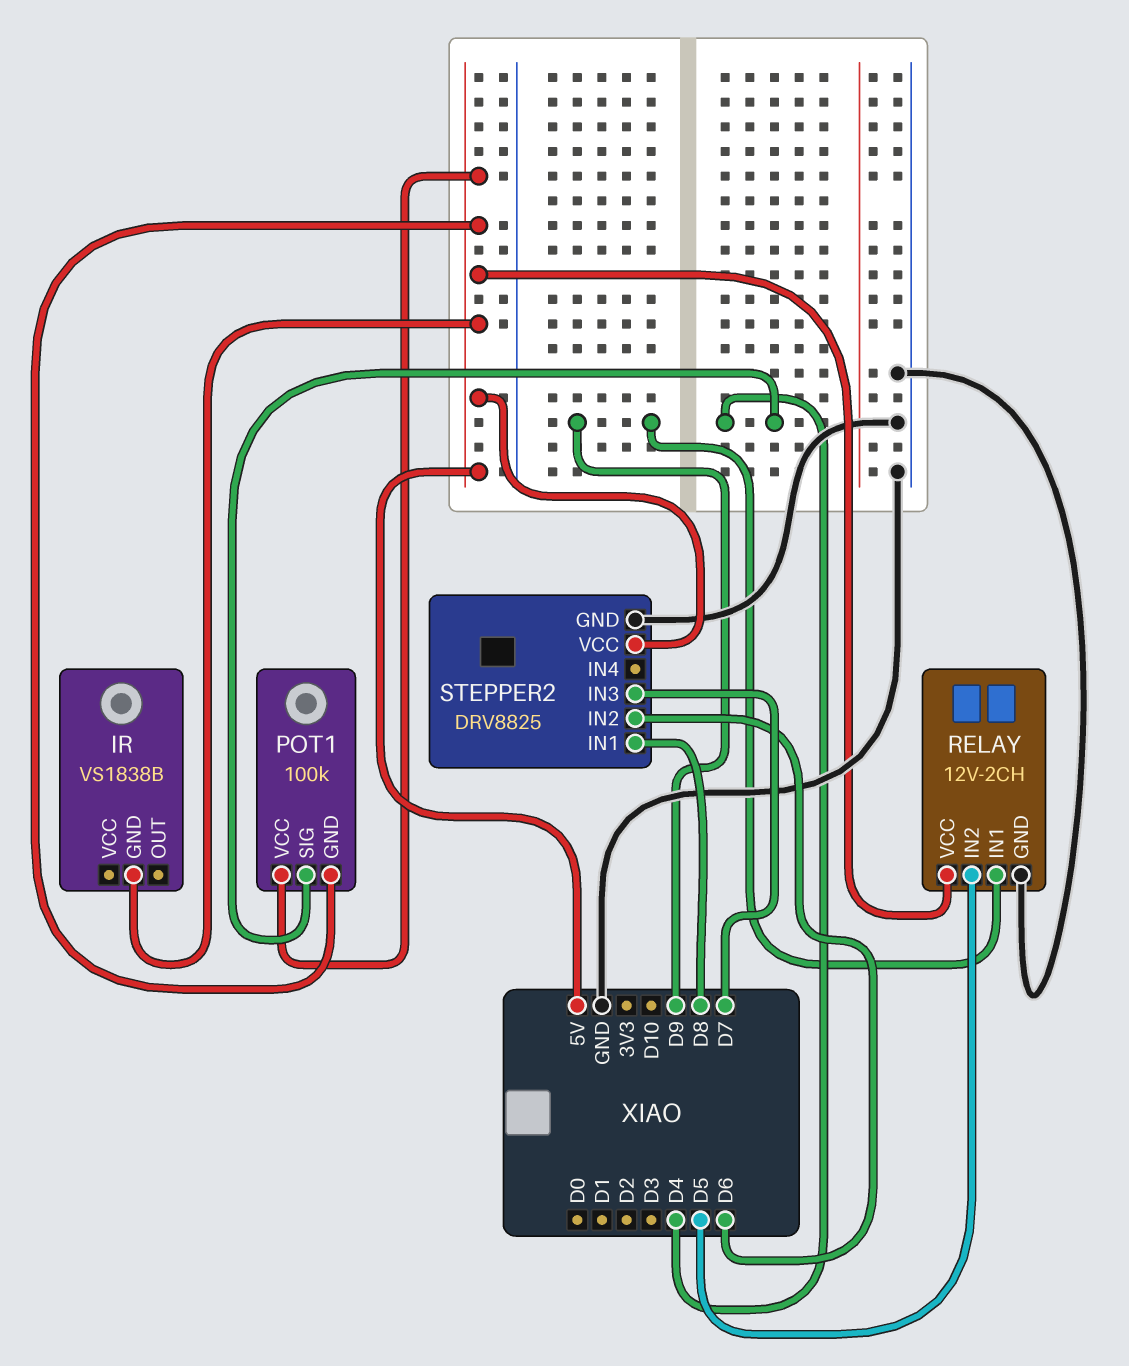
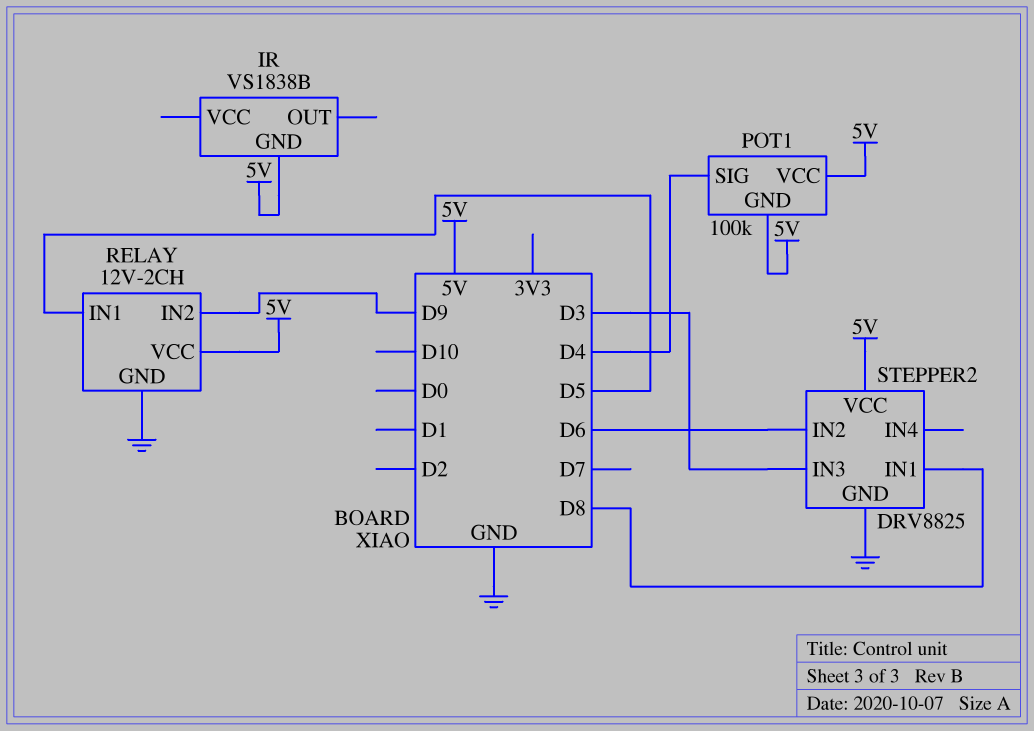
RELAY pin IN1: D9 -> D5
RELAY pin IN2: D5 -> D9
STEPPER2 pin IN3: D7 -> D3

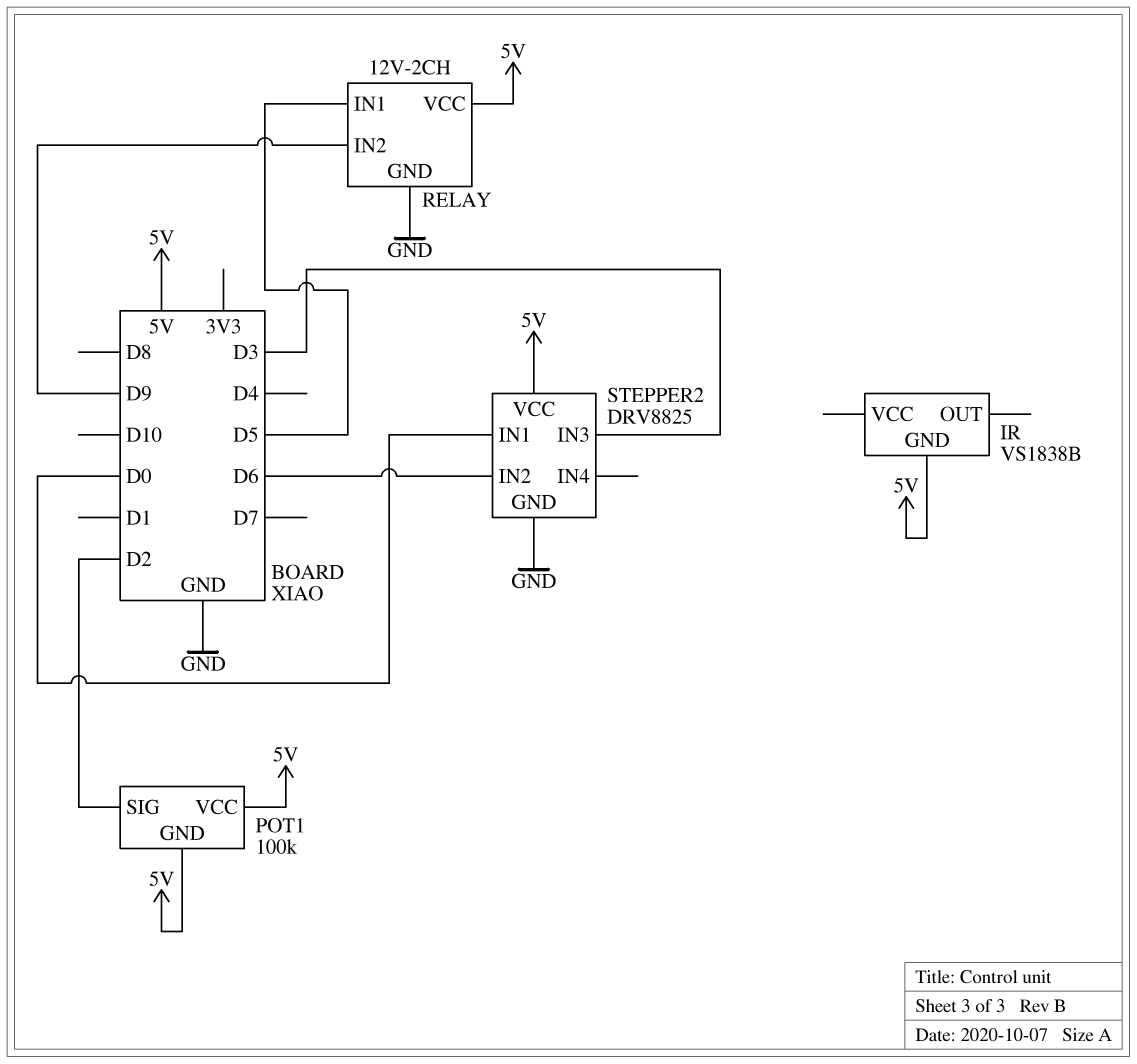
POT1 pin SIG: D4 -> D2
STEPPER2 pin IN1: D8 -> D0

